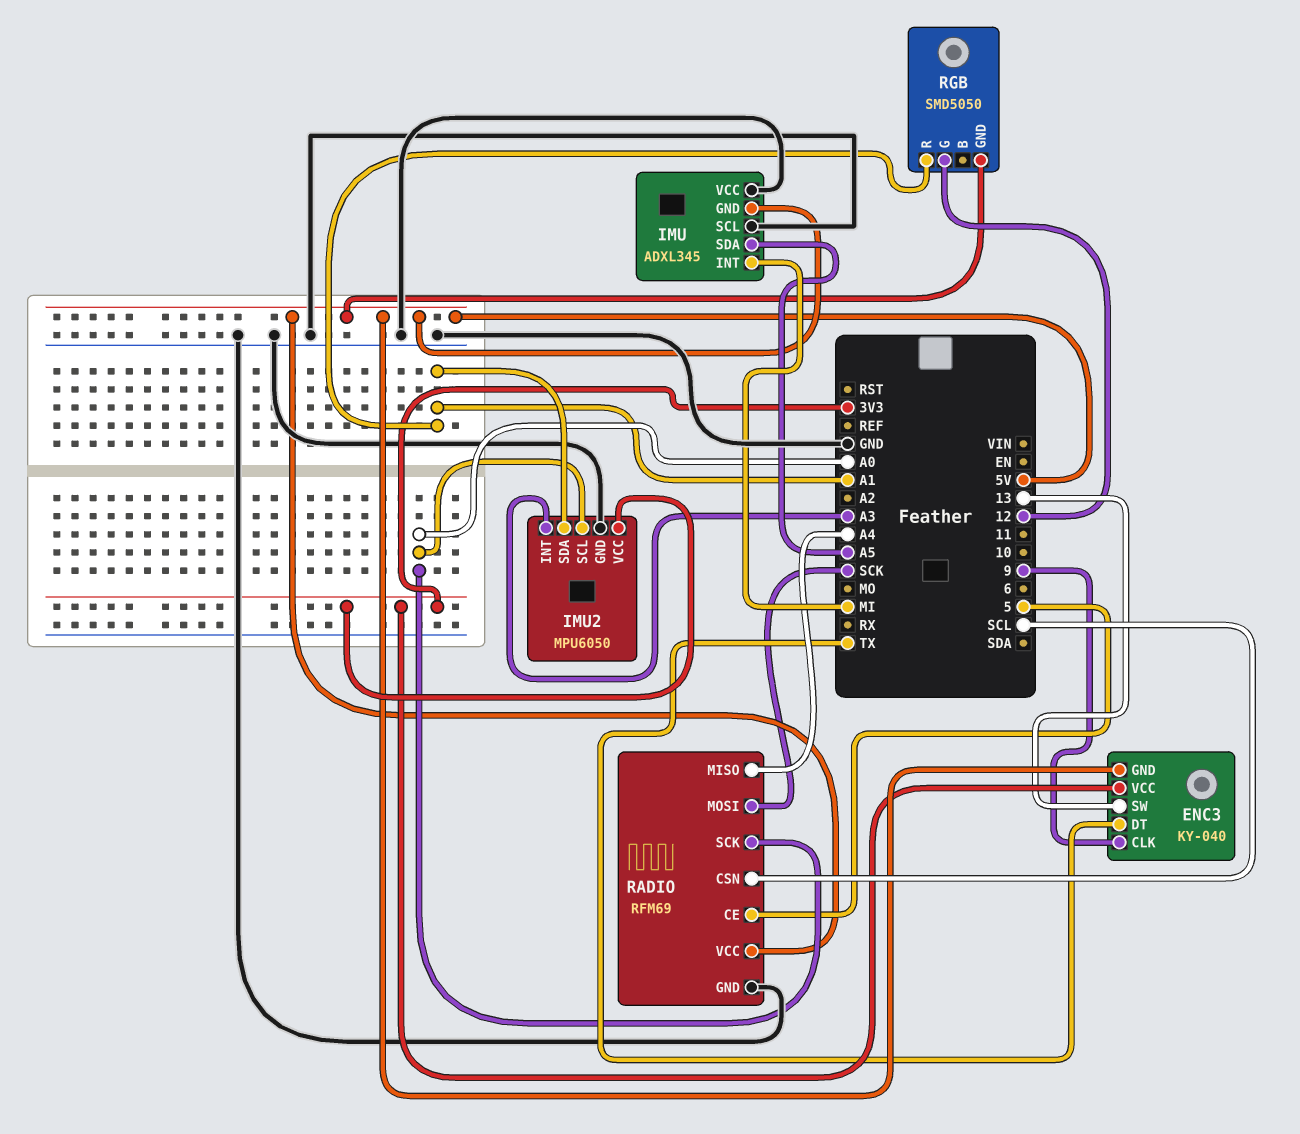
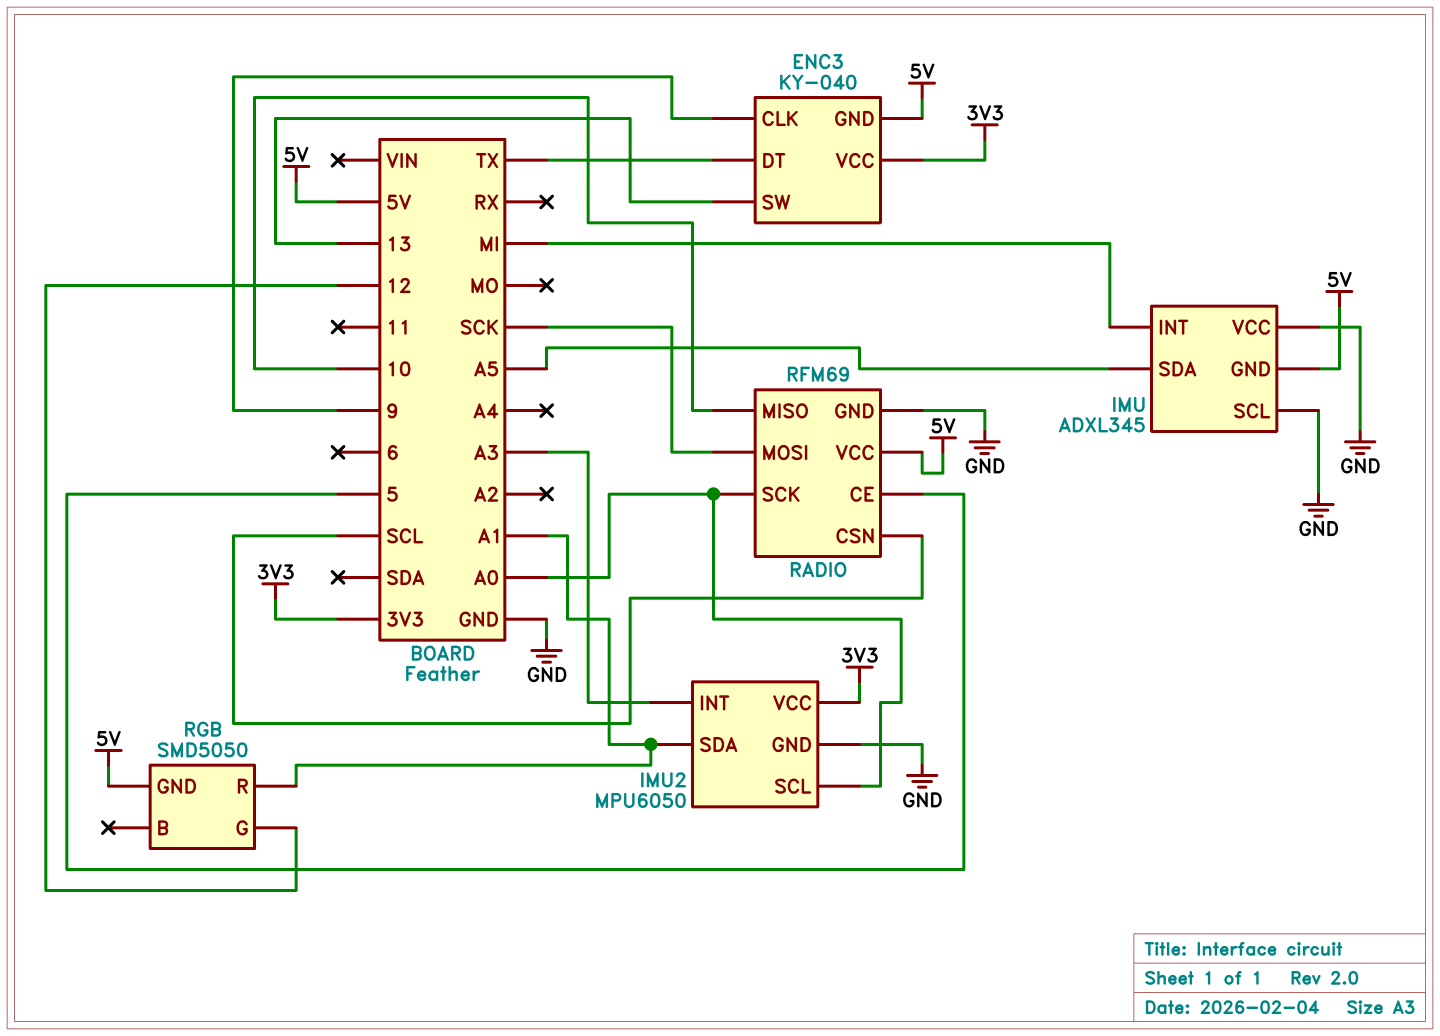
RADIO pin MISO: A4 -> 10

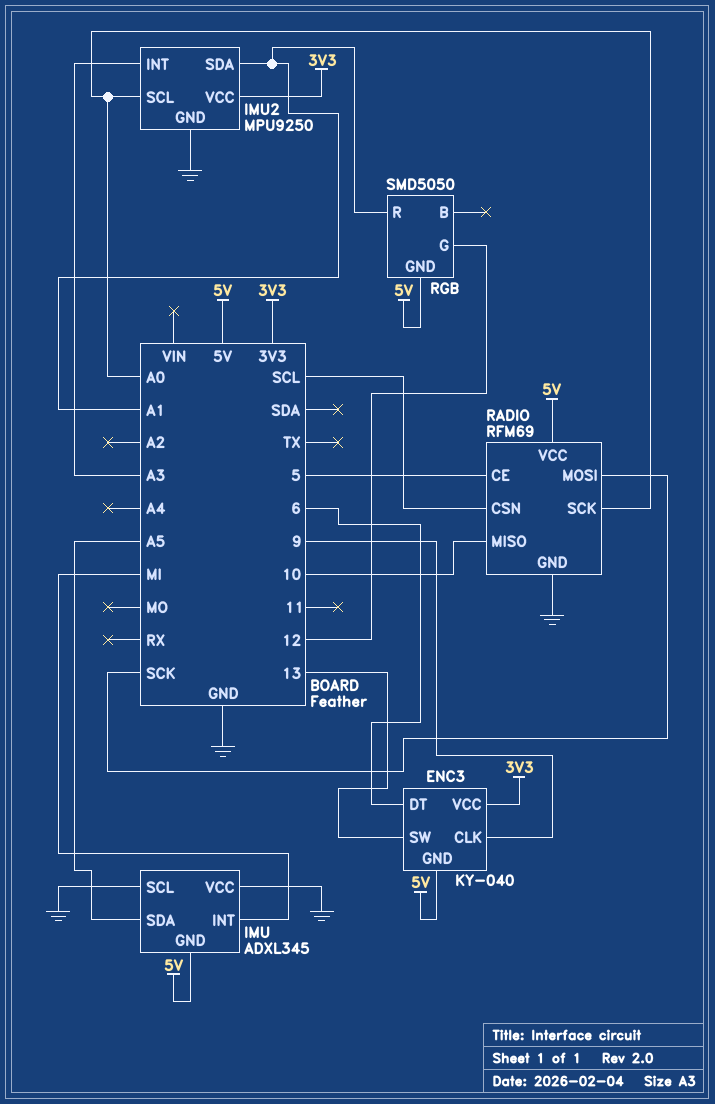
ENC3 pin DT: TX -> 6
IMU2: MPU6050 -> MPU9250

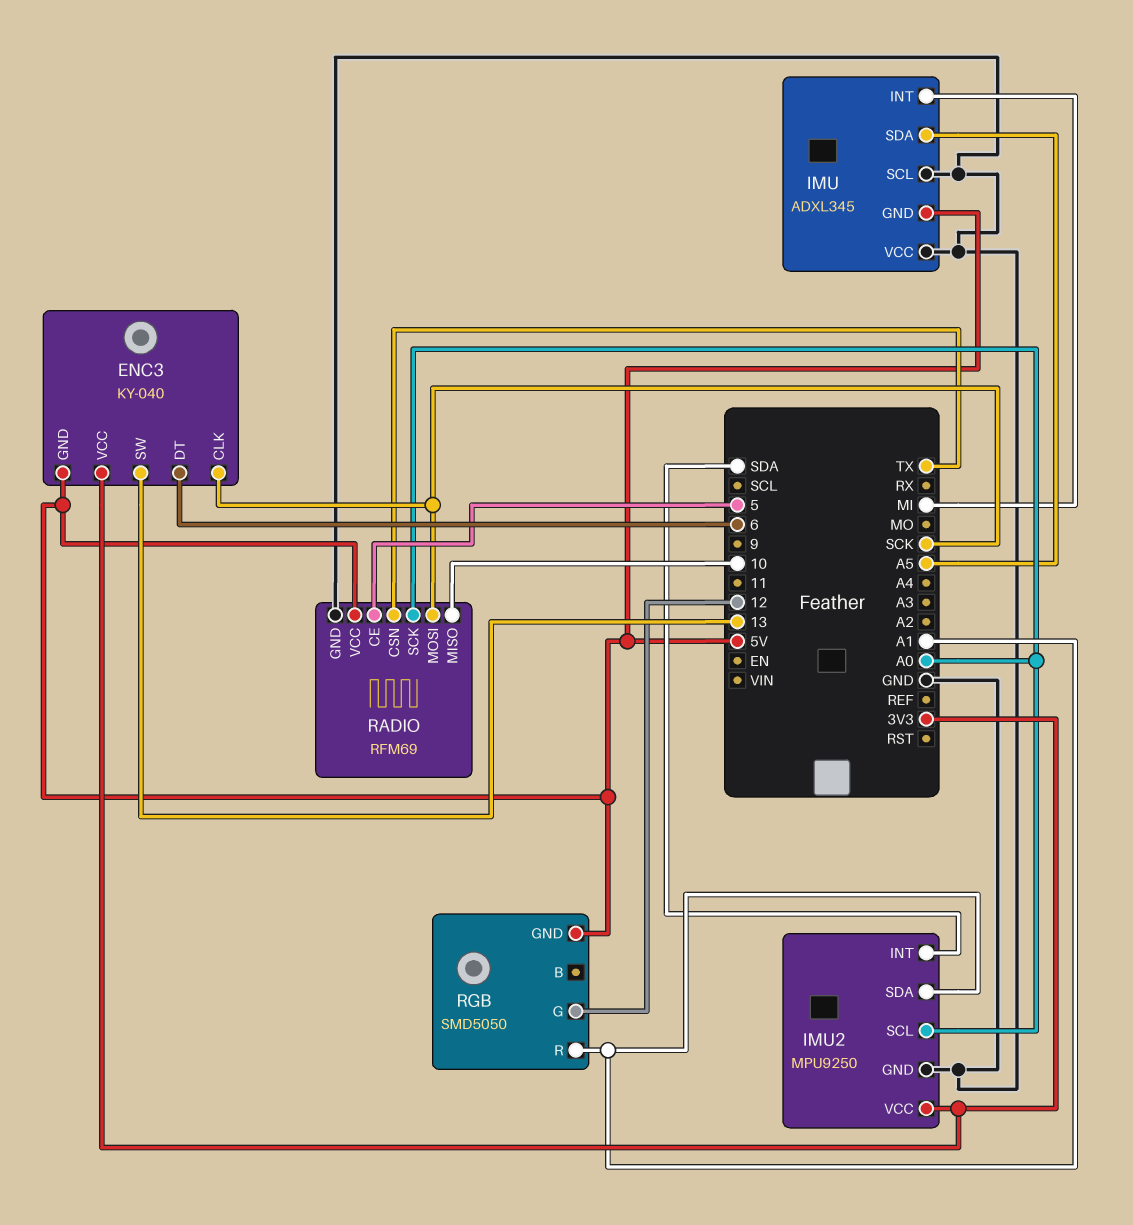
ENC3 pin CLK: 9 -> SCK
IMU2 pin INT: A3 -> SDA
RADIO pin CSN: SCL -> TX

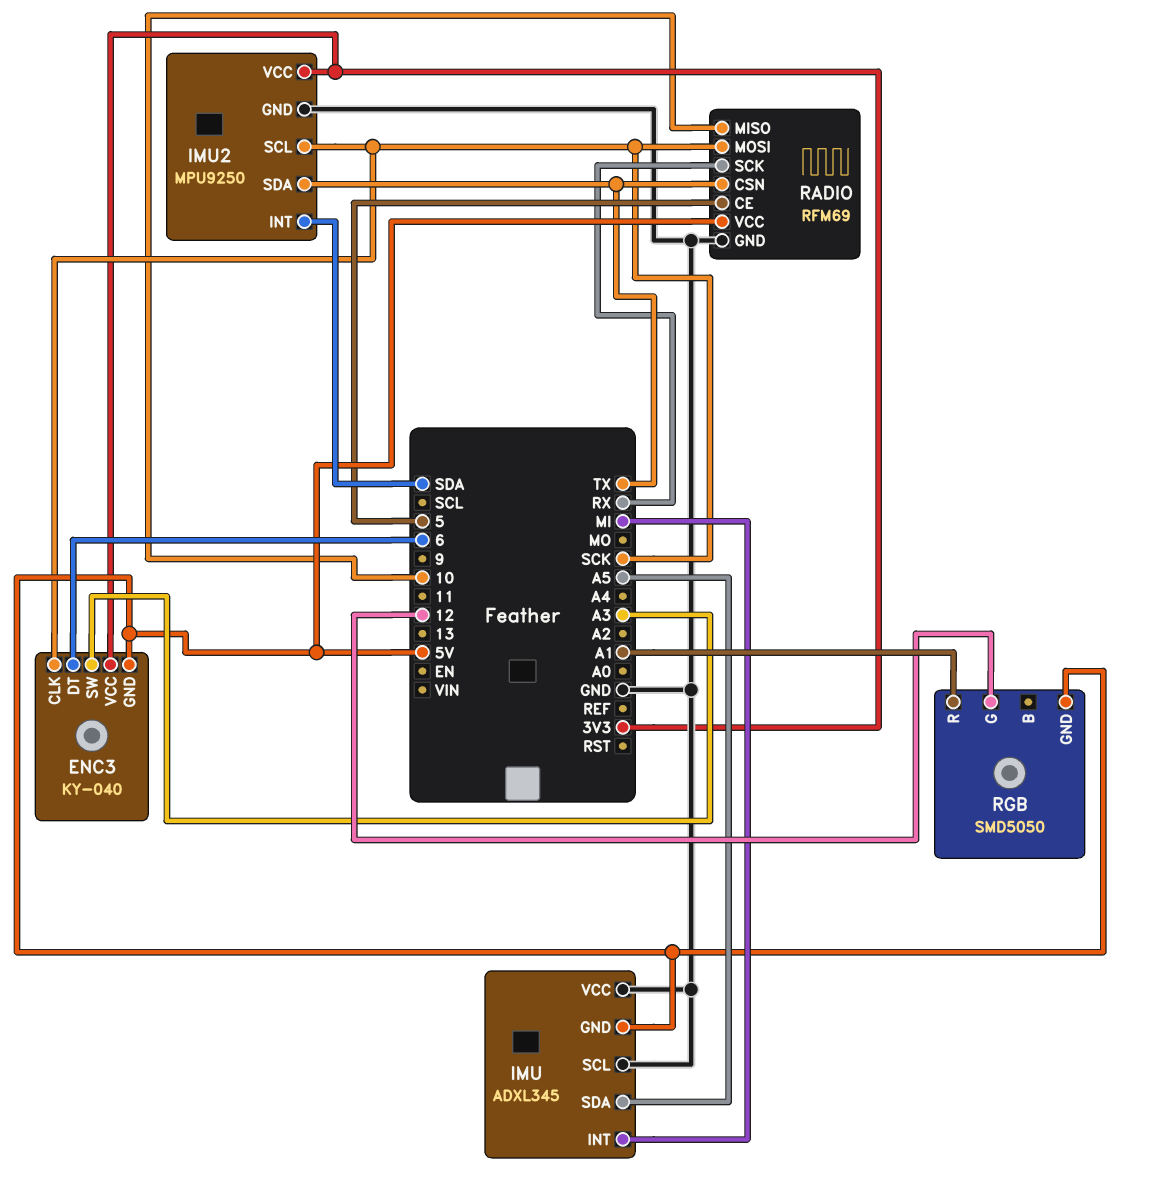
ENC3 pin SW: 13 -> A3
IMU2 pin SCL: A0 -> SCK
IMU2 pin SDA: A1 -> TX
RADIO pin SCK: A0 -> RX

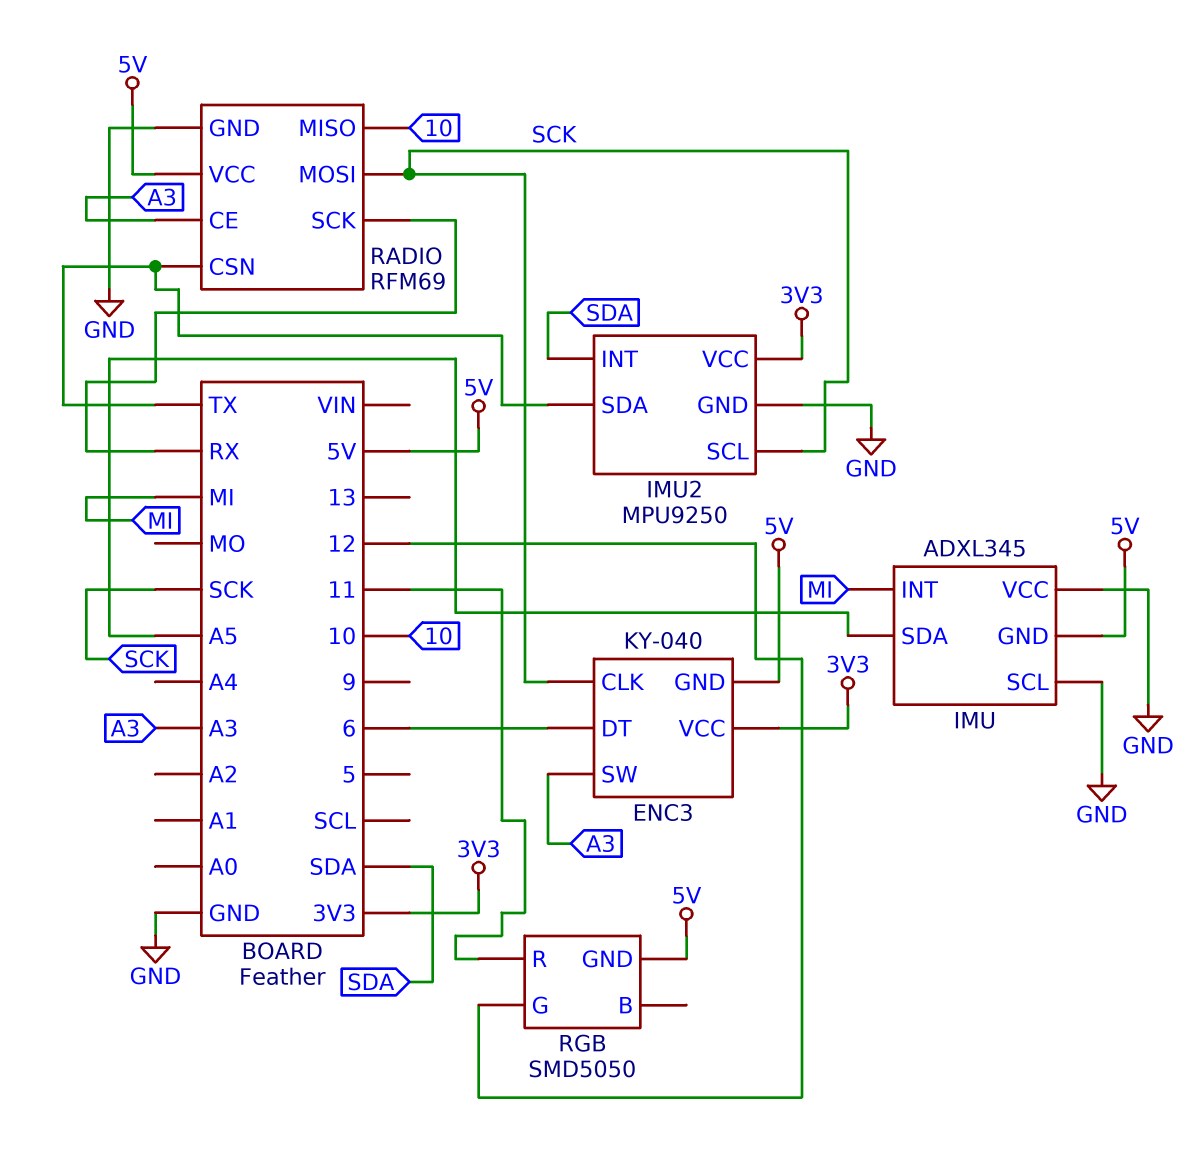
RADIO pin CE: 5 -> A3
RGB pin R: A1 -> 11

